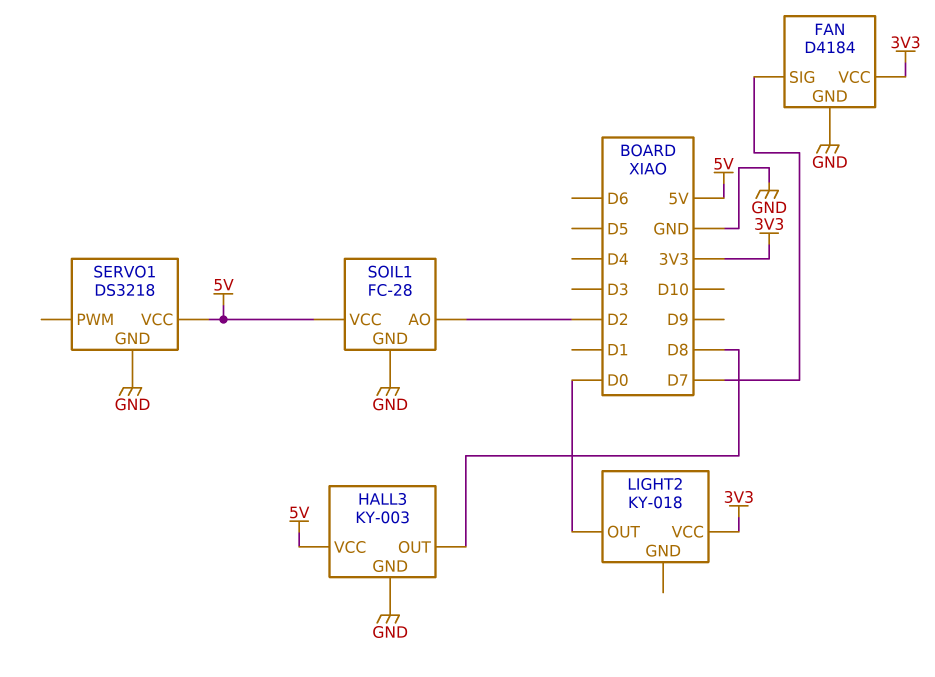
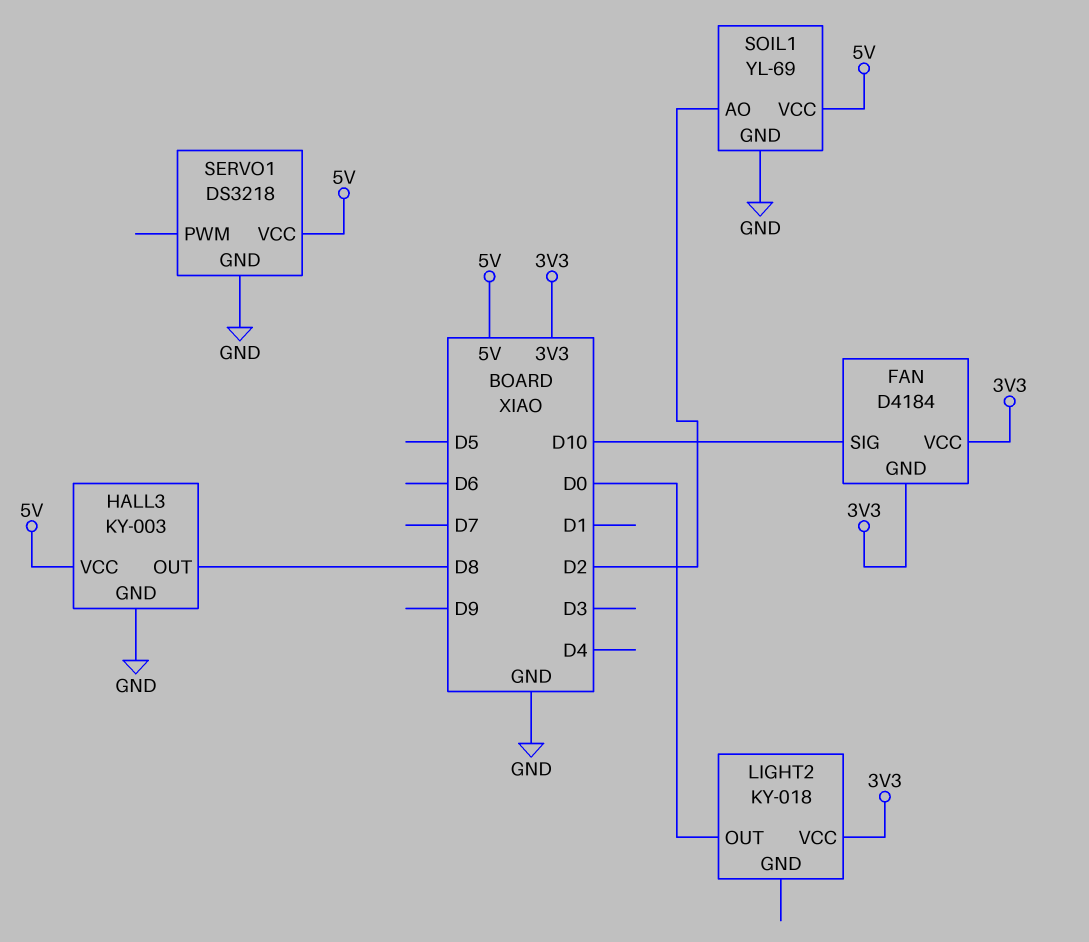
FAN pin GND: GND -> 3V3
FAN pin SIG: D7 -> D10
SOIL1: FC-28 -> YL-69

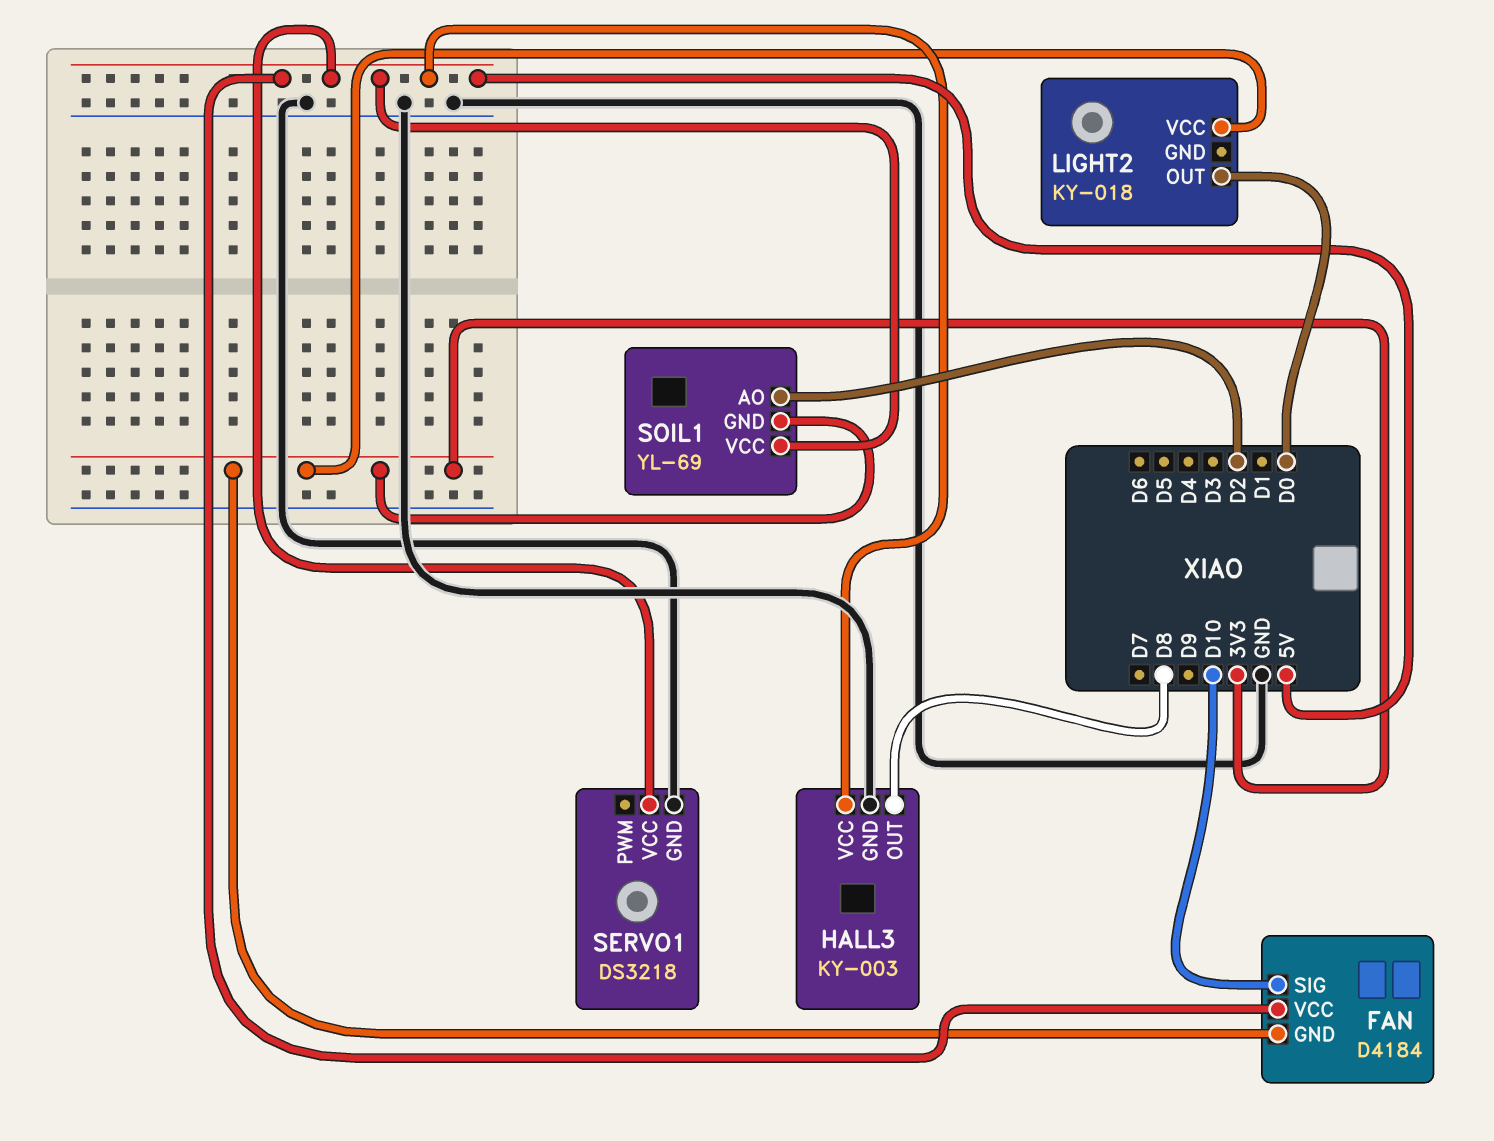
FAN pin VCC: 3V3 -> 5V
SOIL1 pin GND: GND -> 3V3

